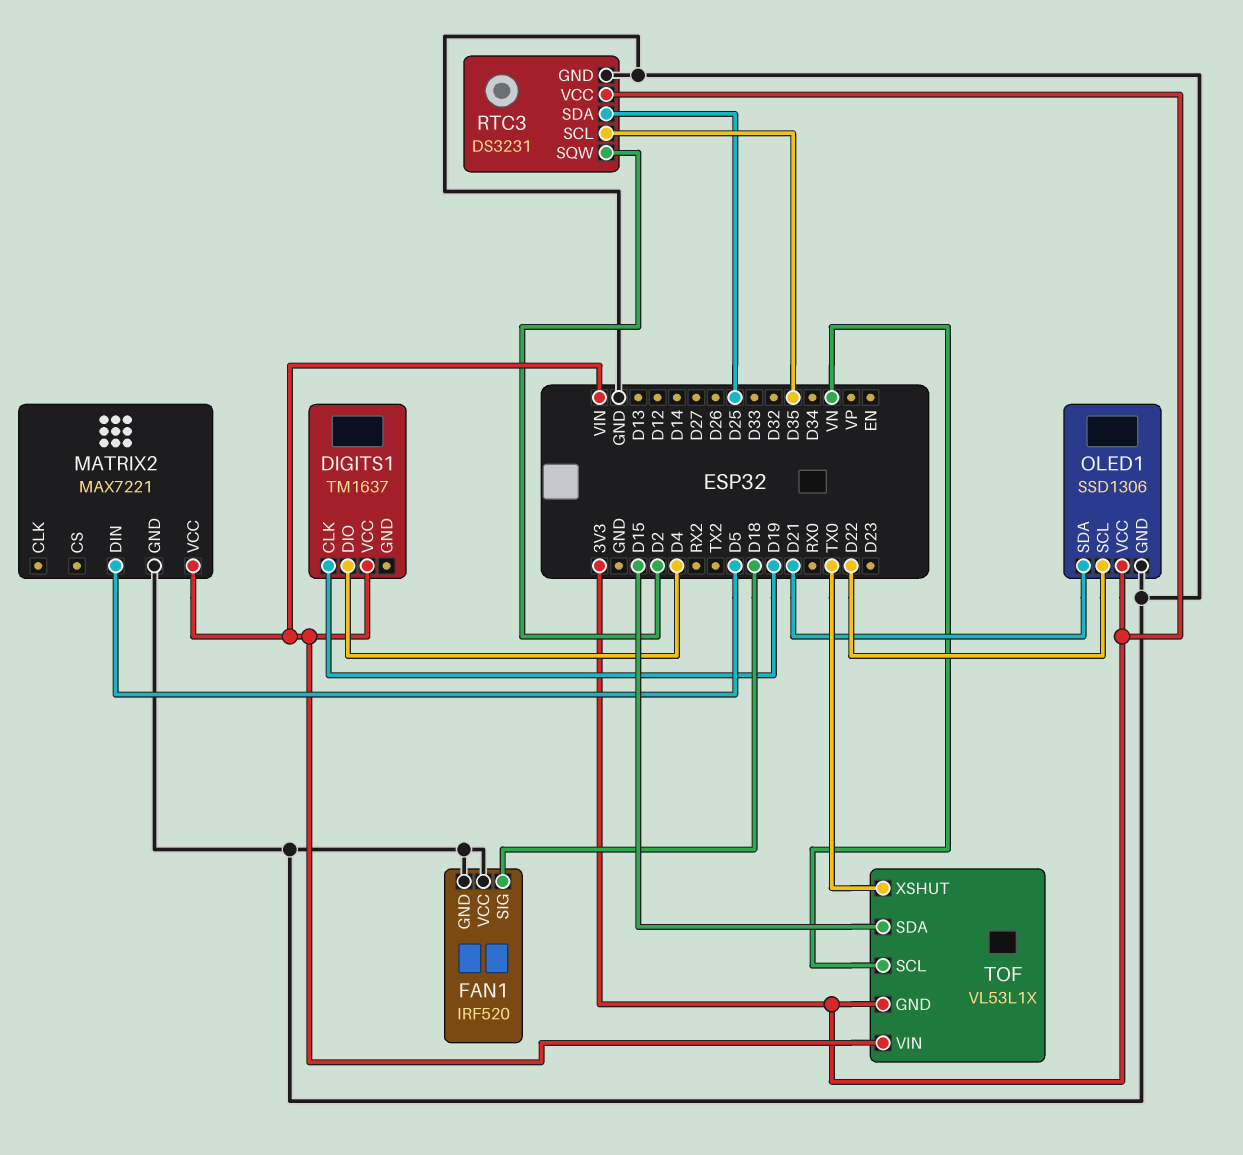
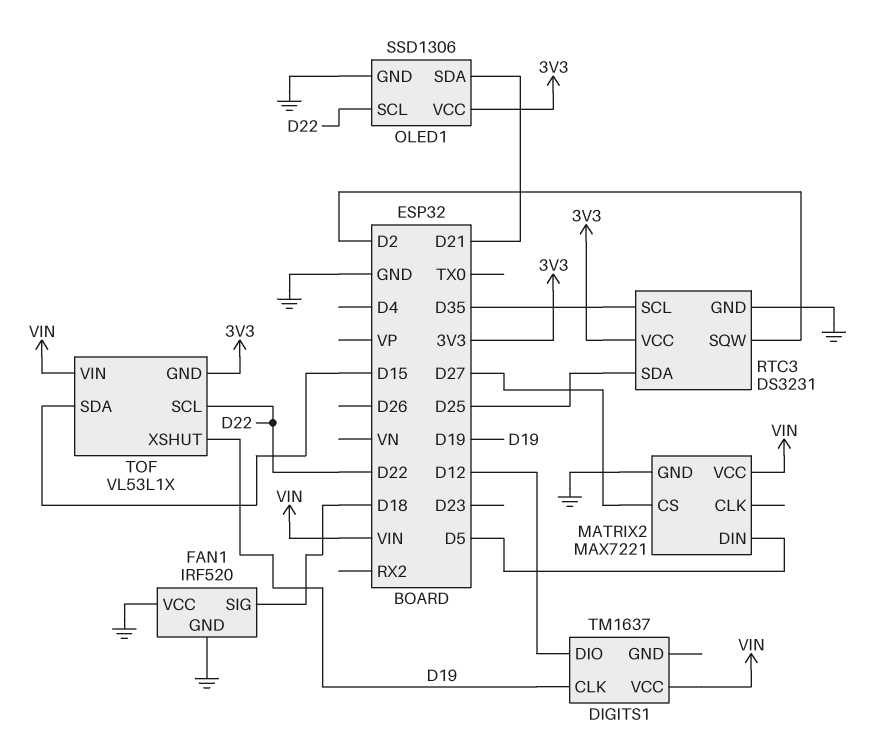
DIGITS1 pin DIO: D4 -> D12
MATRIX2 pin CS: none -> D27
TOF pin SCL: VN -> D22
TOF pin XSHUT: TX0 -> D19

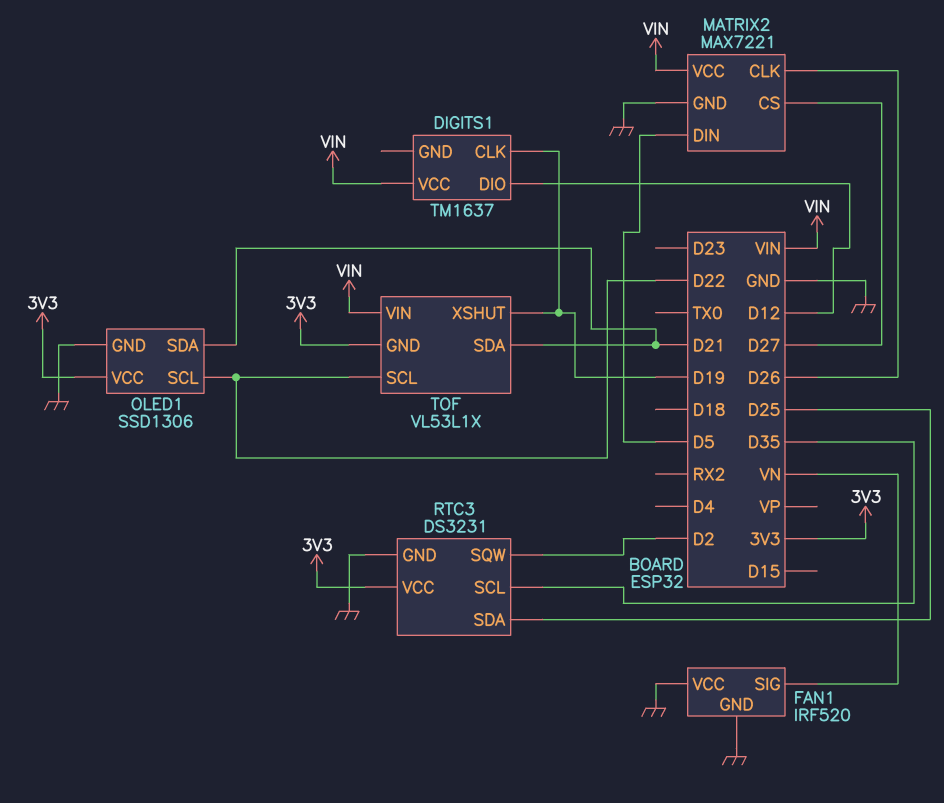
FAN1 pin SIG: D18 -> VN
MATRIX2 pin CLK: none -> D26
TOF pin SDA: D15 -> D21

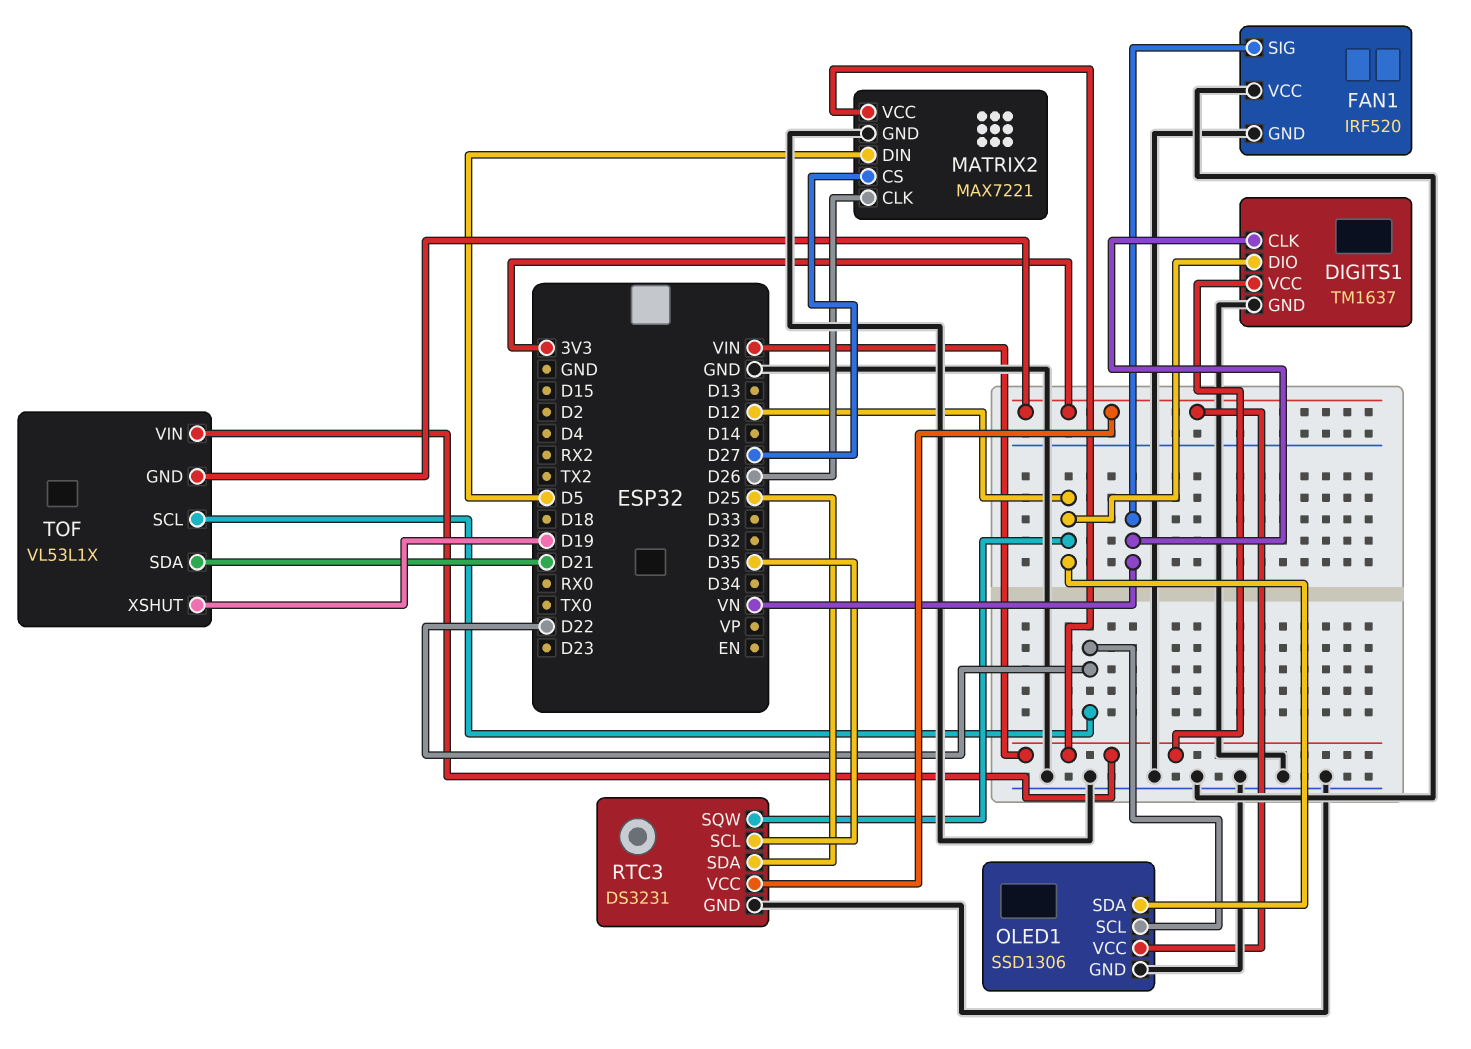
DIGITS1 pin CLK: D19 -> VN
DIGITS1 pin GND: none -> GND
OLED1 pin SDA: D21 -> D12
RTC3 pin SQW: D2 -> D12

